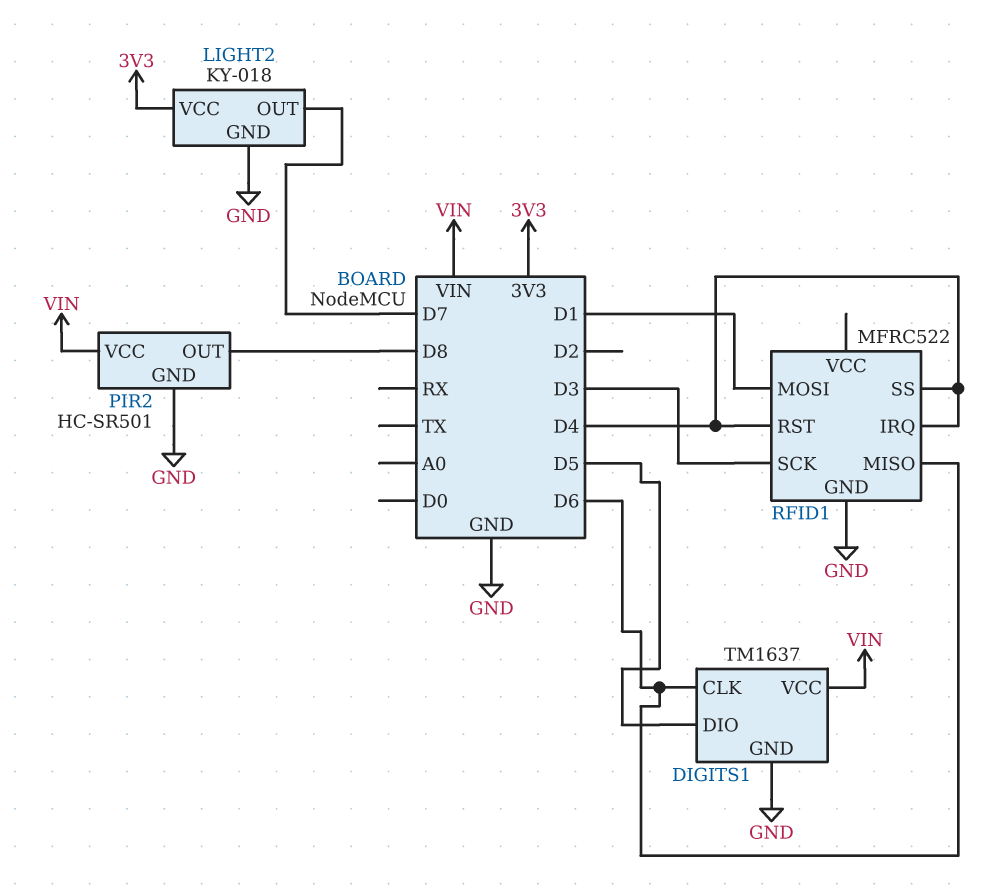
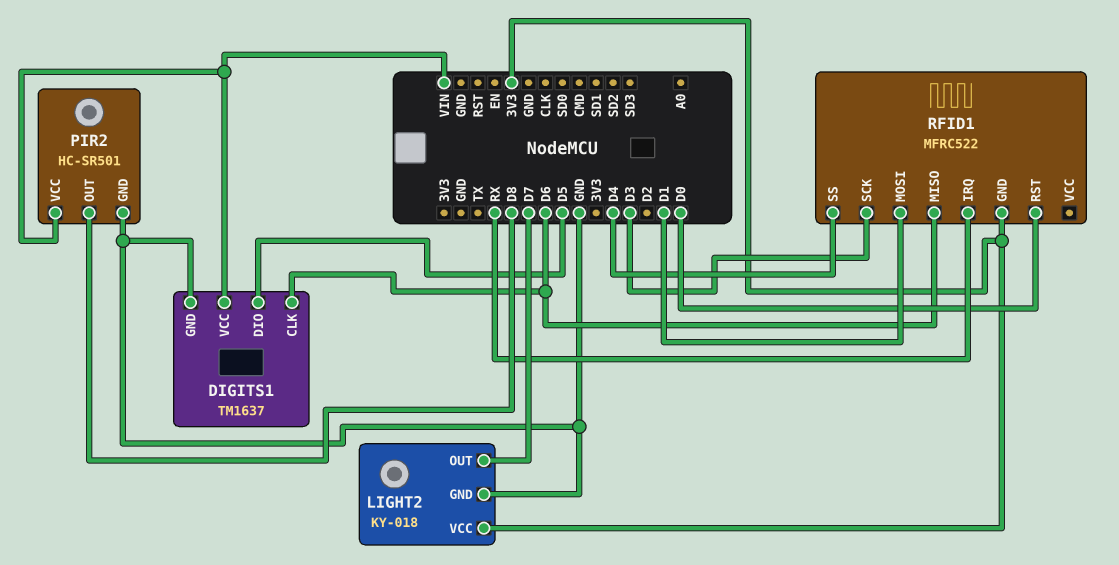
RFID1 pin GND: GND -> 3V3
RFID1 pin IRQ: D4 -> RX
RFID1 pin RST: D4 -> D0

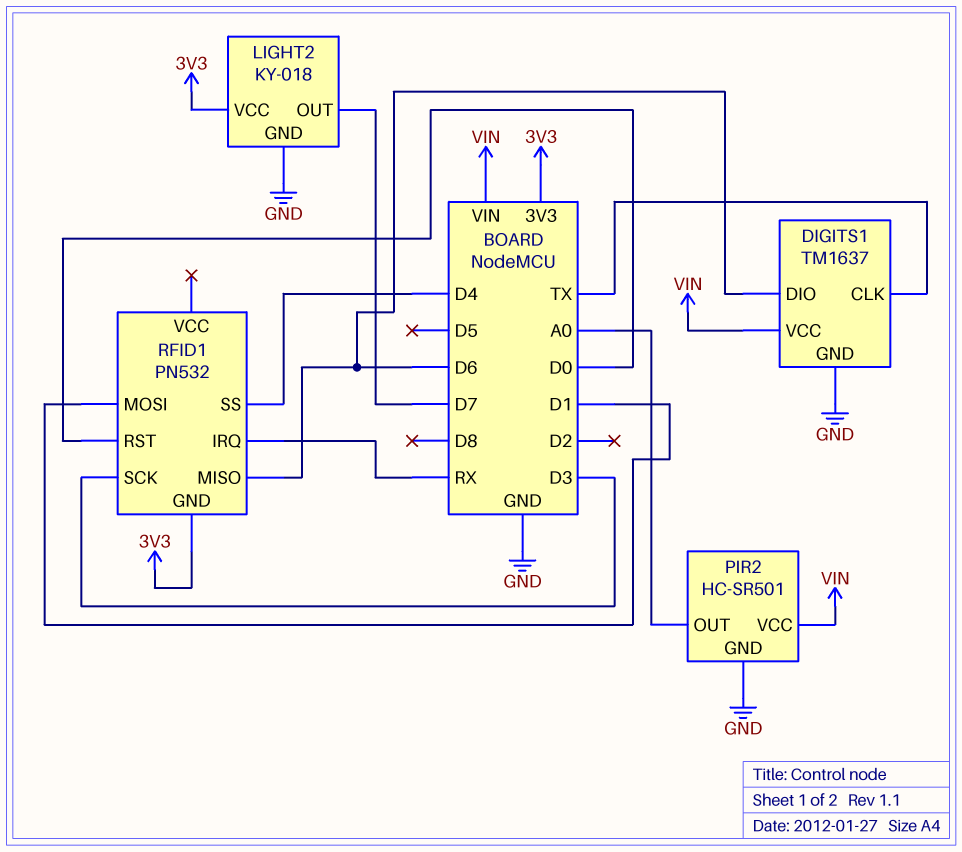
DIGITS1 pin CLK: D6 -> TX
DIGITS1 pin DIO: D5 -> D6
PIR2 pin OUT: D8 -> A0
RFID1: MFRC522 -> PN532

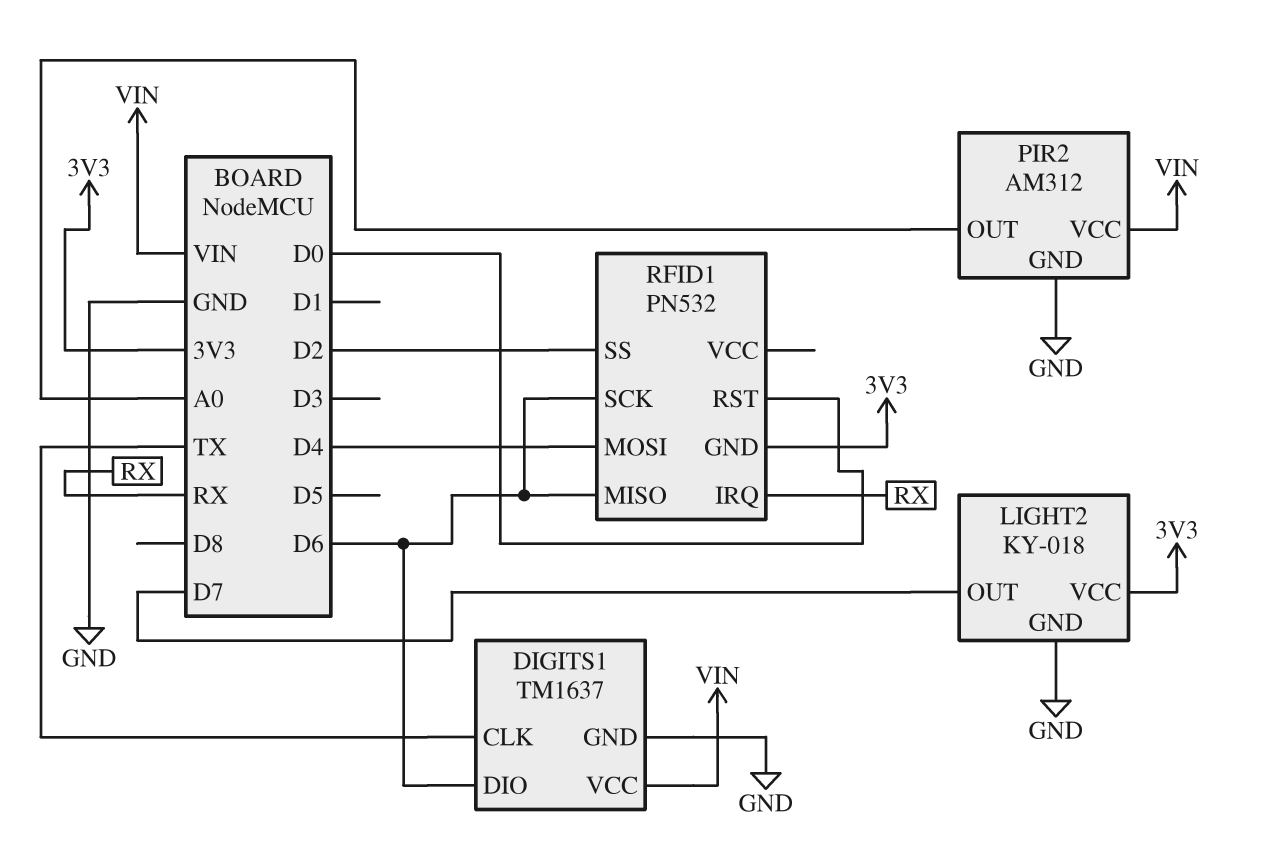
PIR2: HC-SR501 -> AM312
RFID1 pin MOSI: D1 -> D4
RFID1 pin SCK: D3 -> D6
RFID1 pin SS: D4 -> D2

